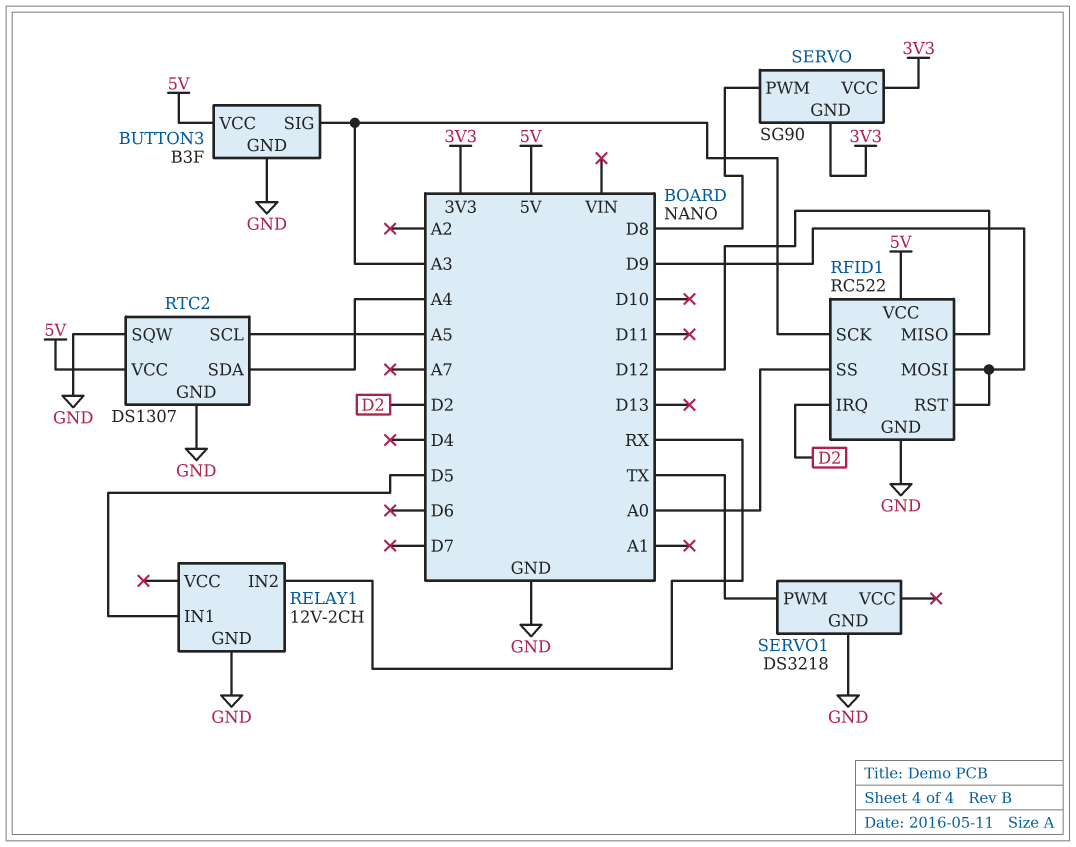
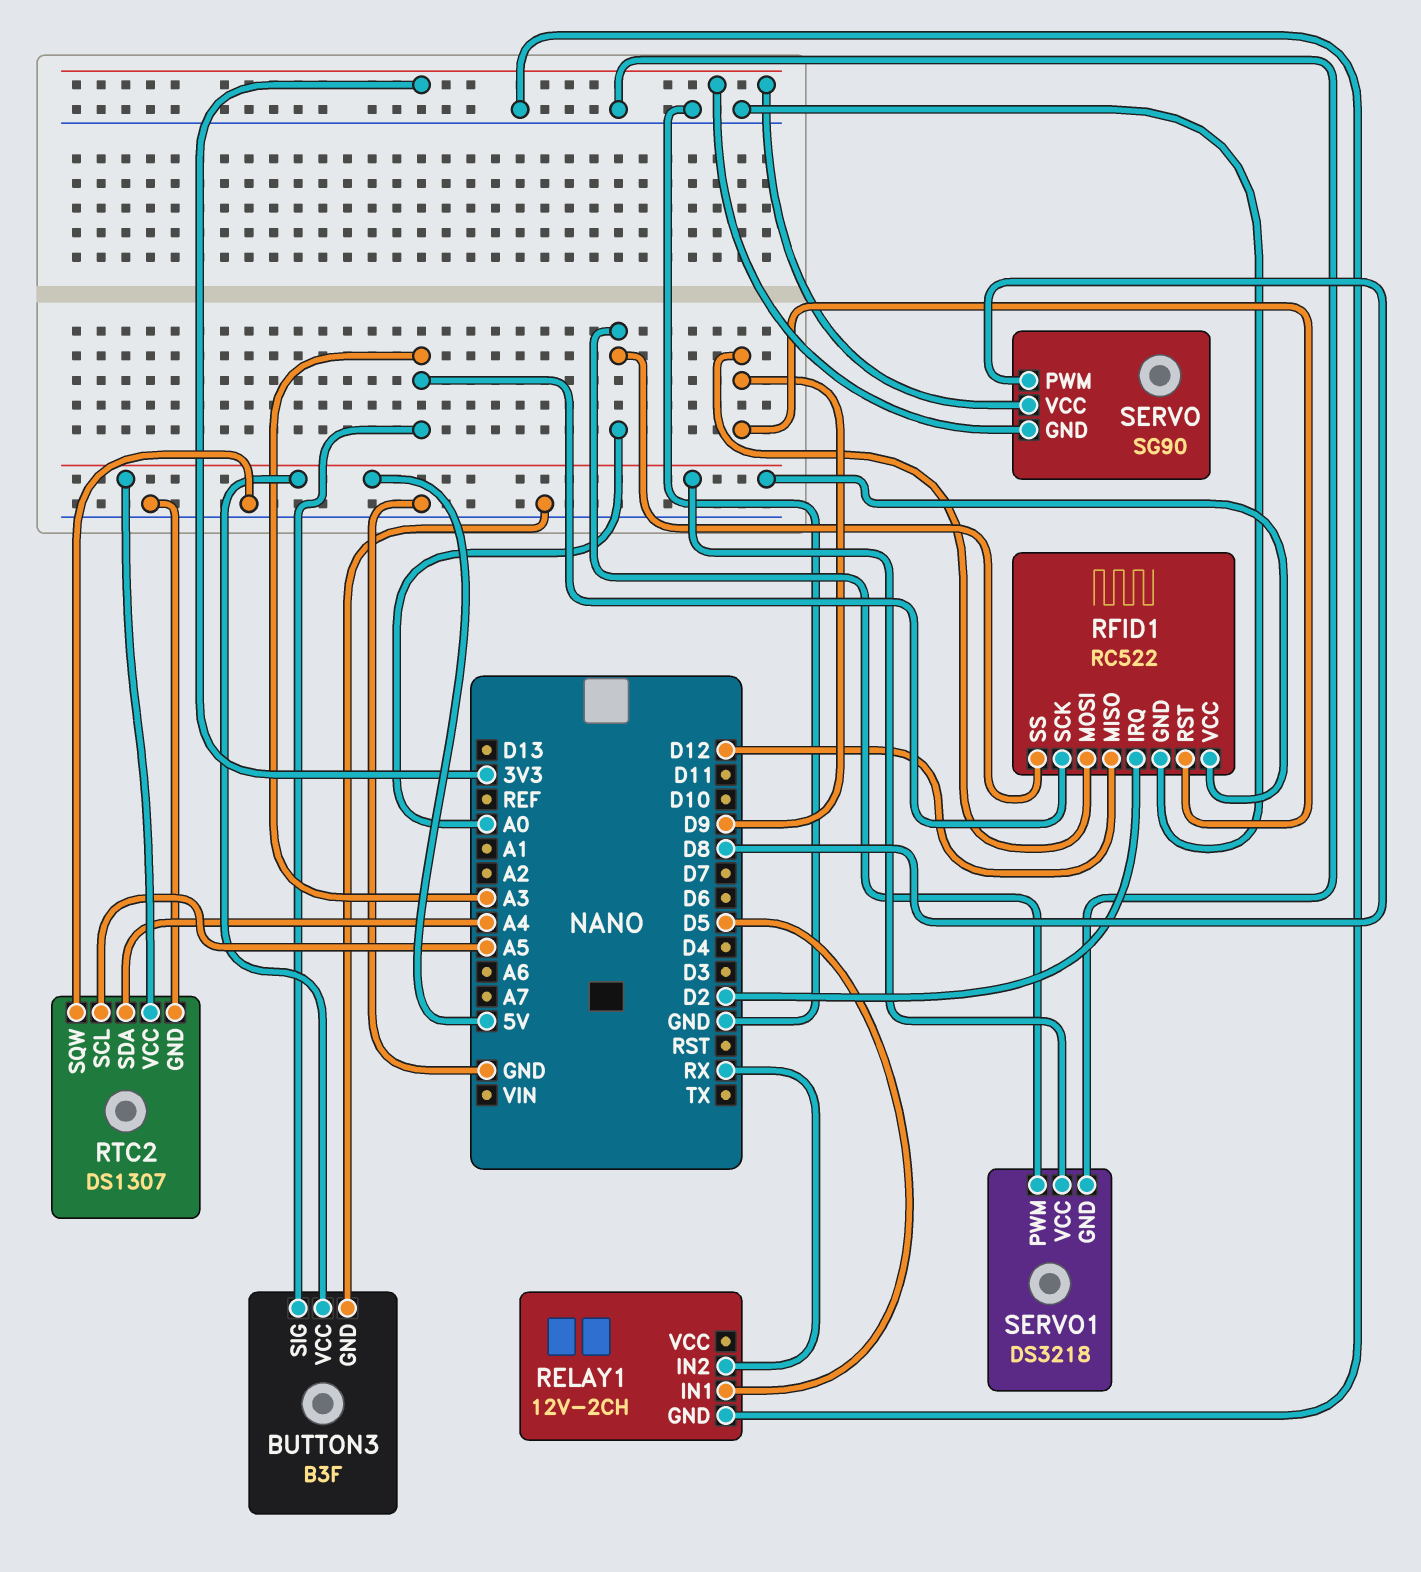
SERVO1 pin PWM: TX -> A0
SERVO1 pin VCC: none -> 5V

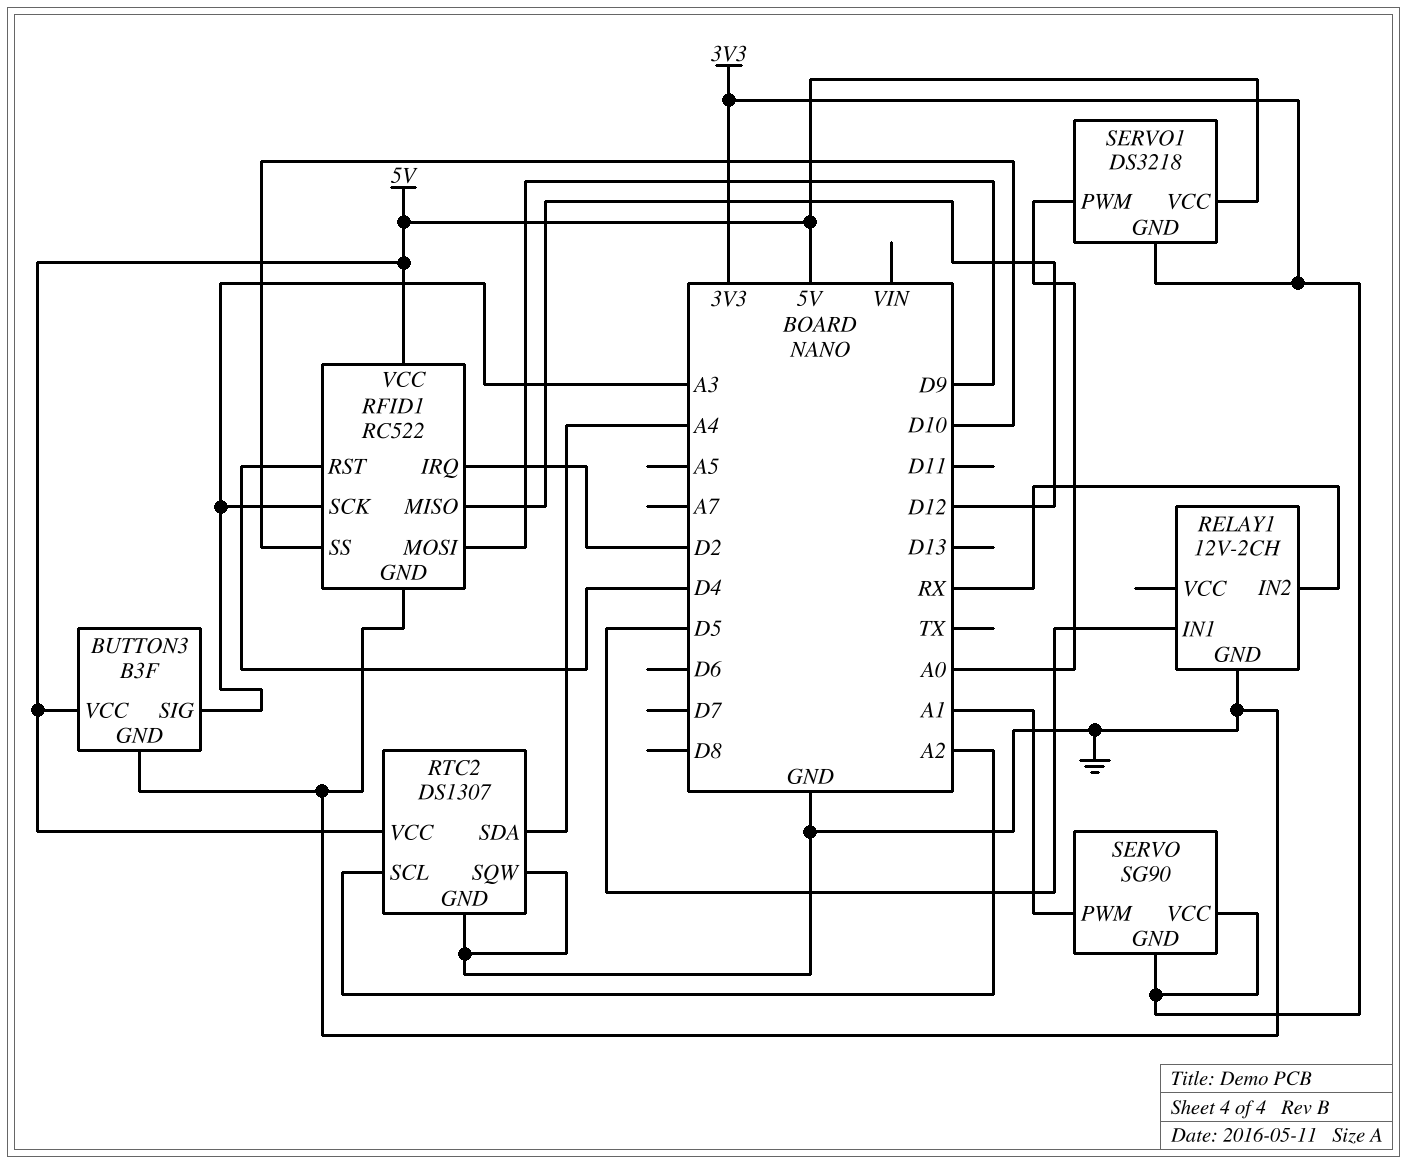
RFID1 pin RST: D9 -> D4
RFID1 pin SS: A0 -> D10
RTC2 pin SCL: A5 -> A2
SERVO pin PWM: D8 -> A1
SERVO1 pin GND: GND -> 3V3

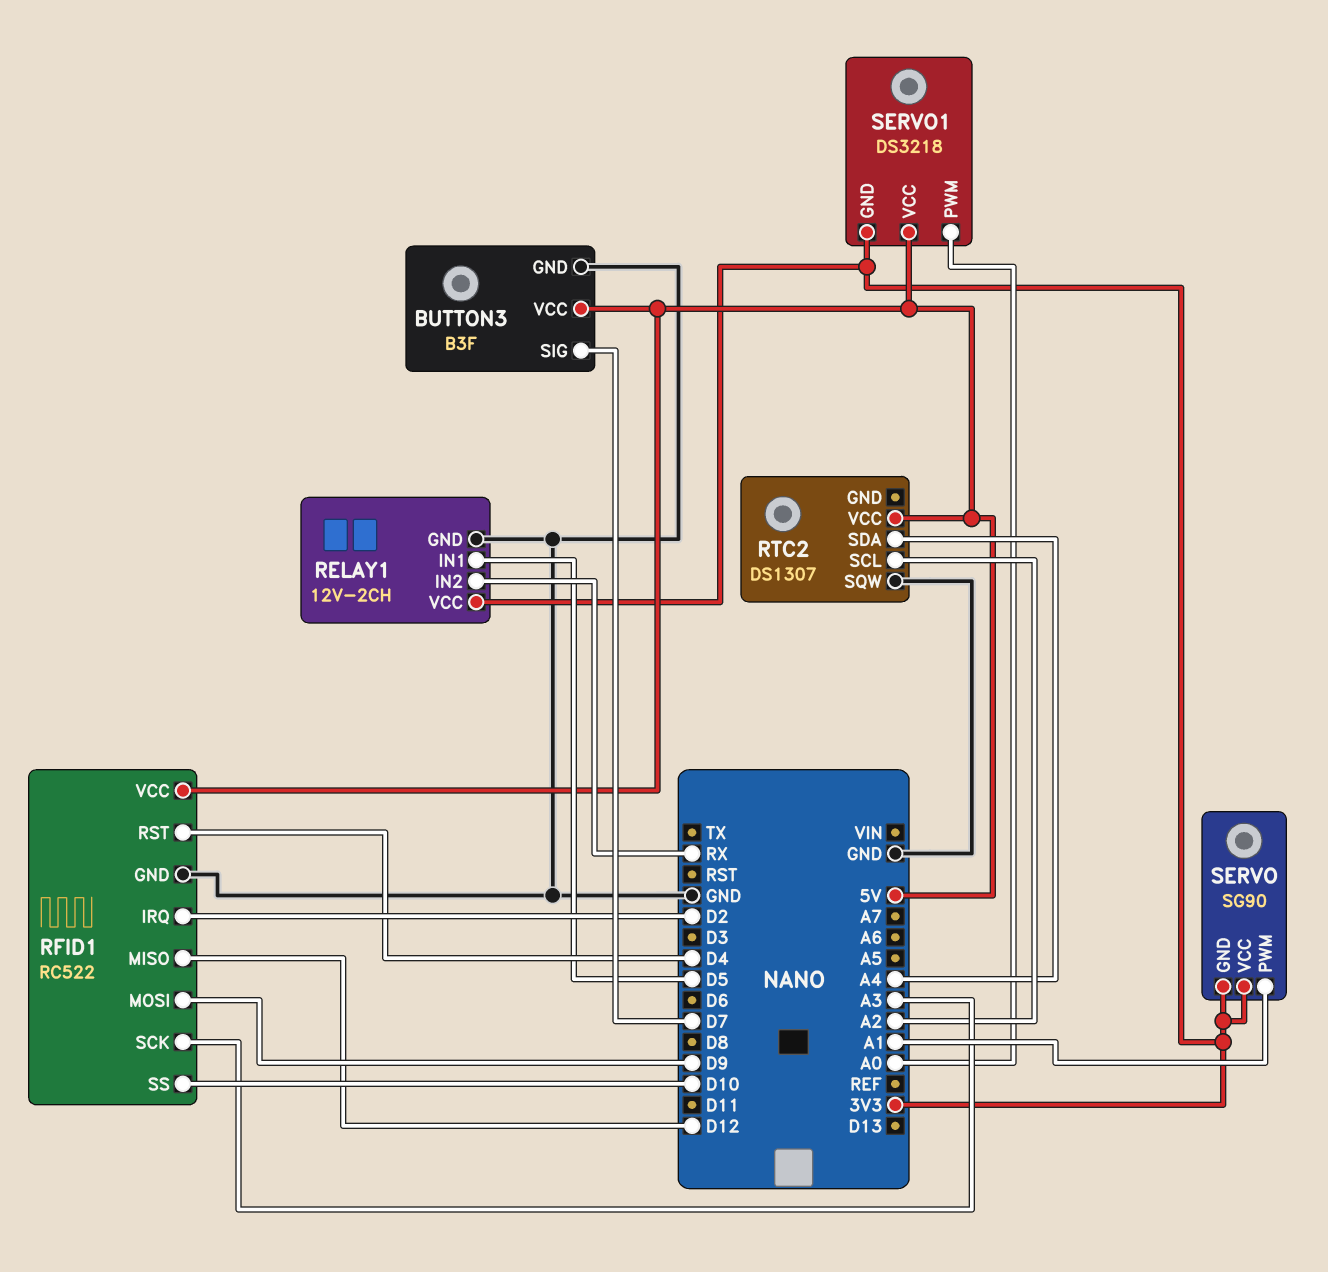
BUTTON3 pin SIG: A3 -> D7
RELAY1 pin VCC: none -> 3V3
RTC2 pin GND: GND -> none

